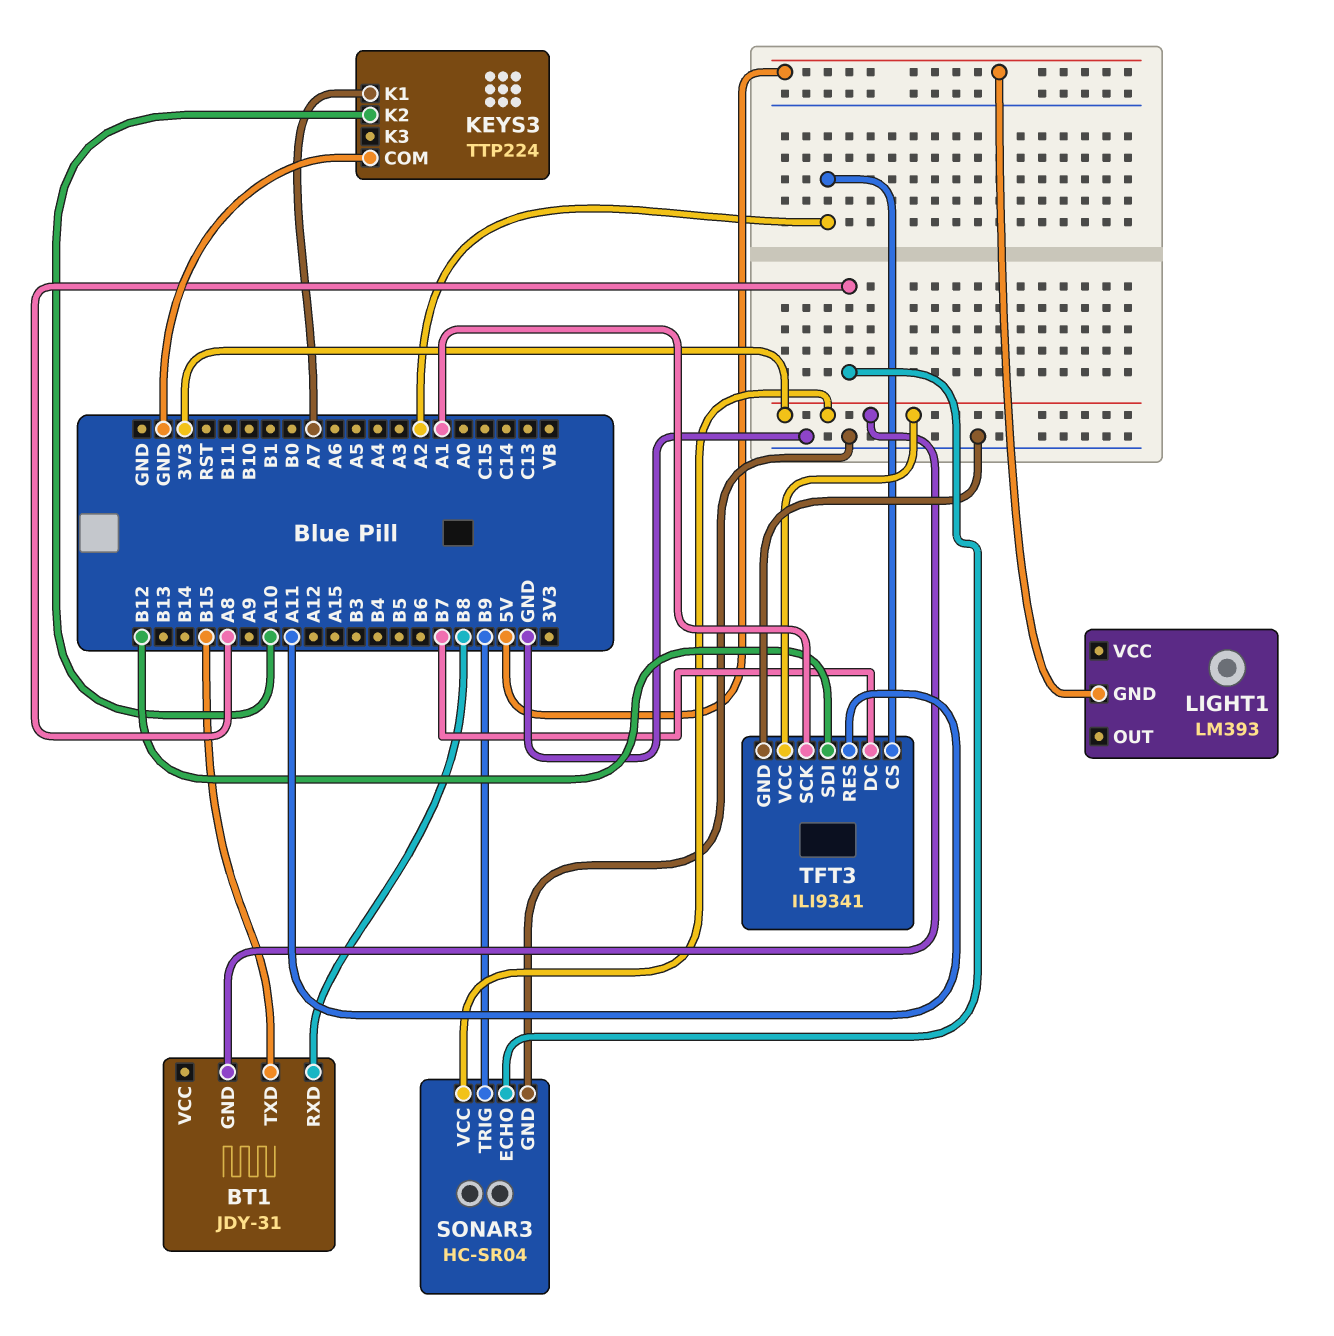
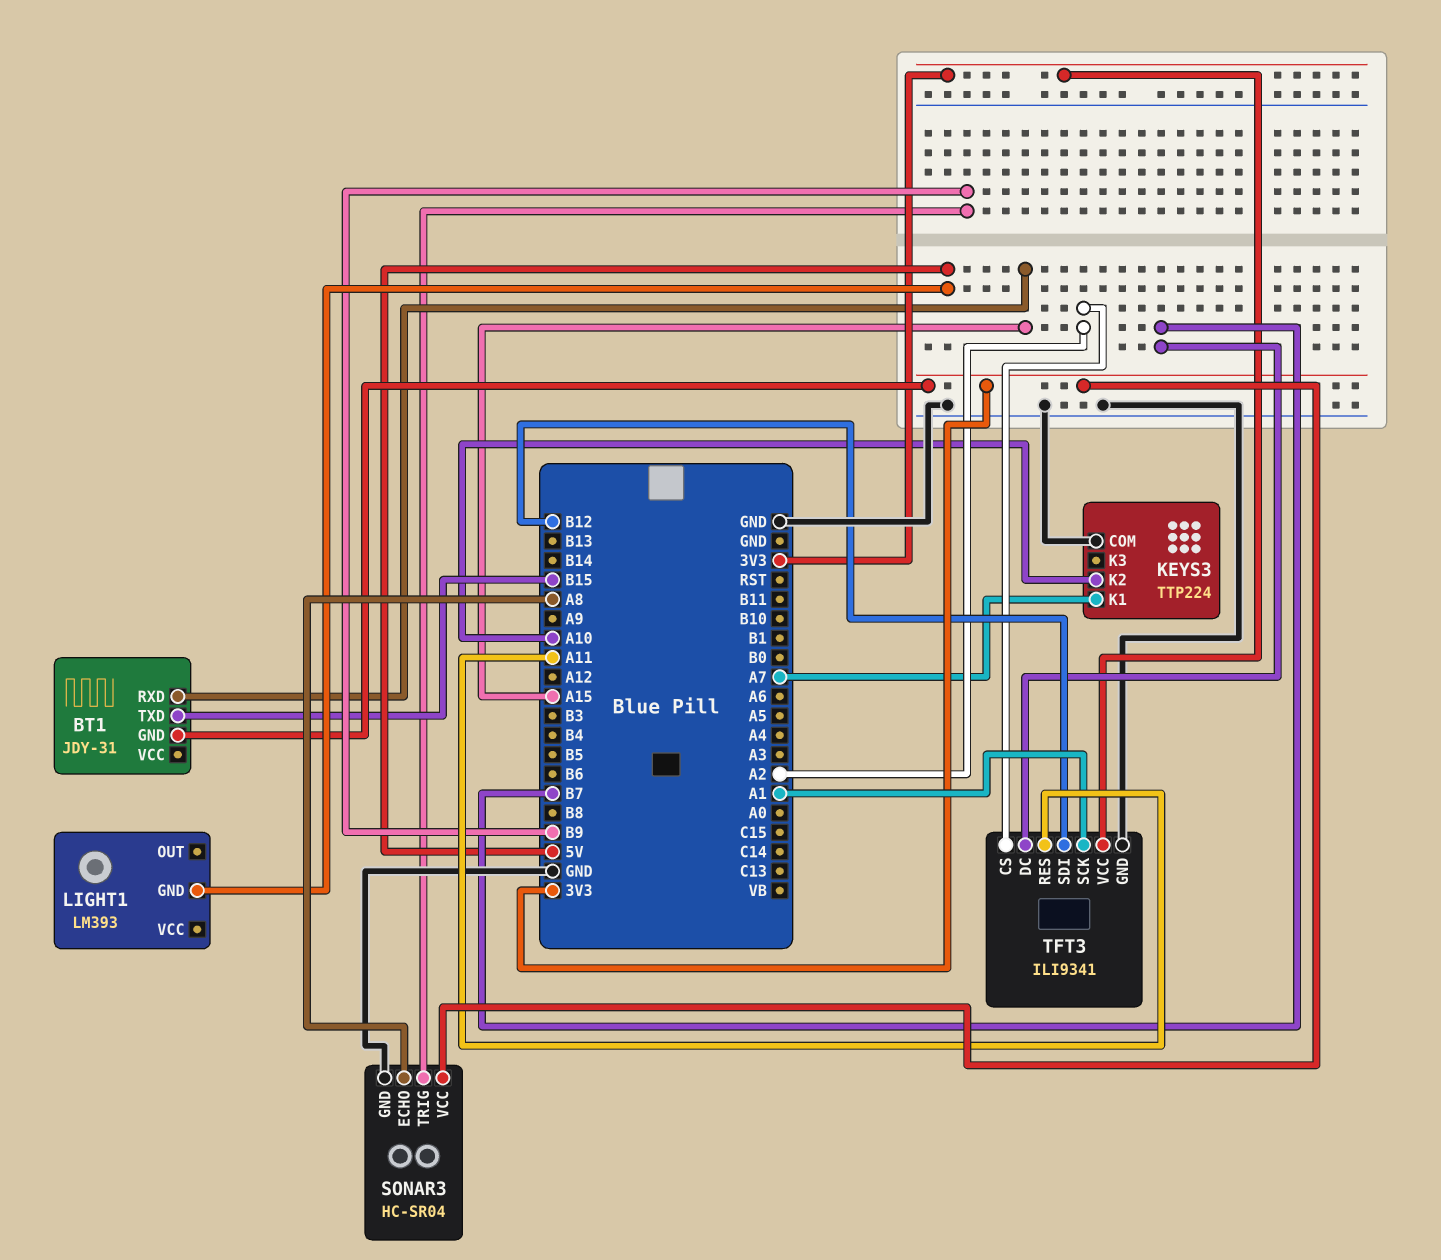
BT1 pin RXD: B8 -> A15

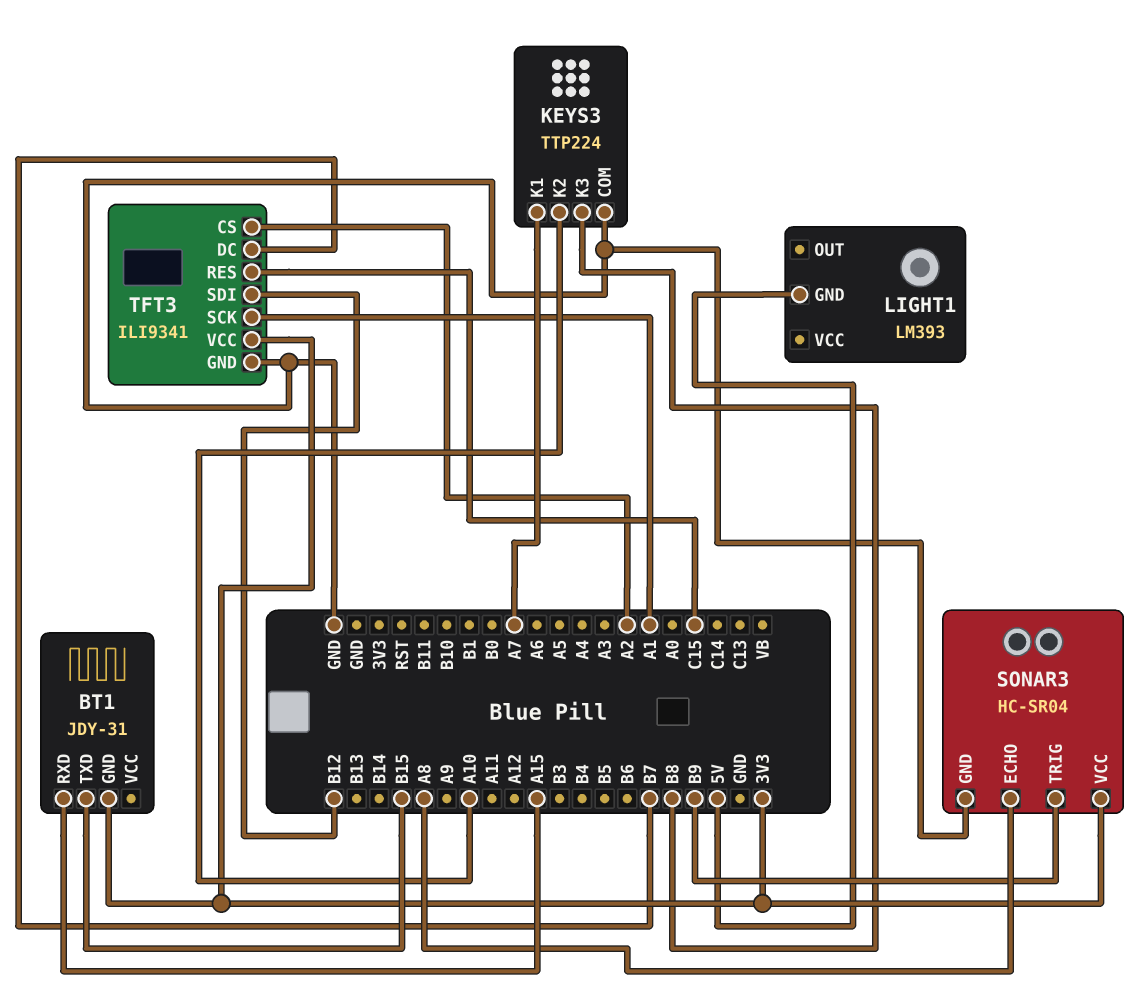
KEYS3 pin K3: none -> B8
TFT3 pin RES: A11 -> C15

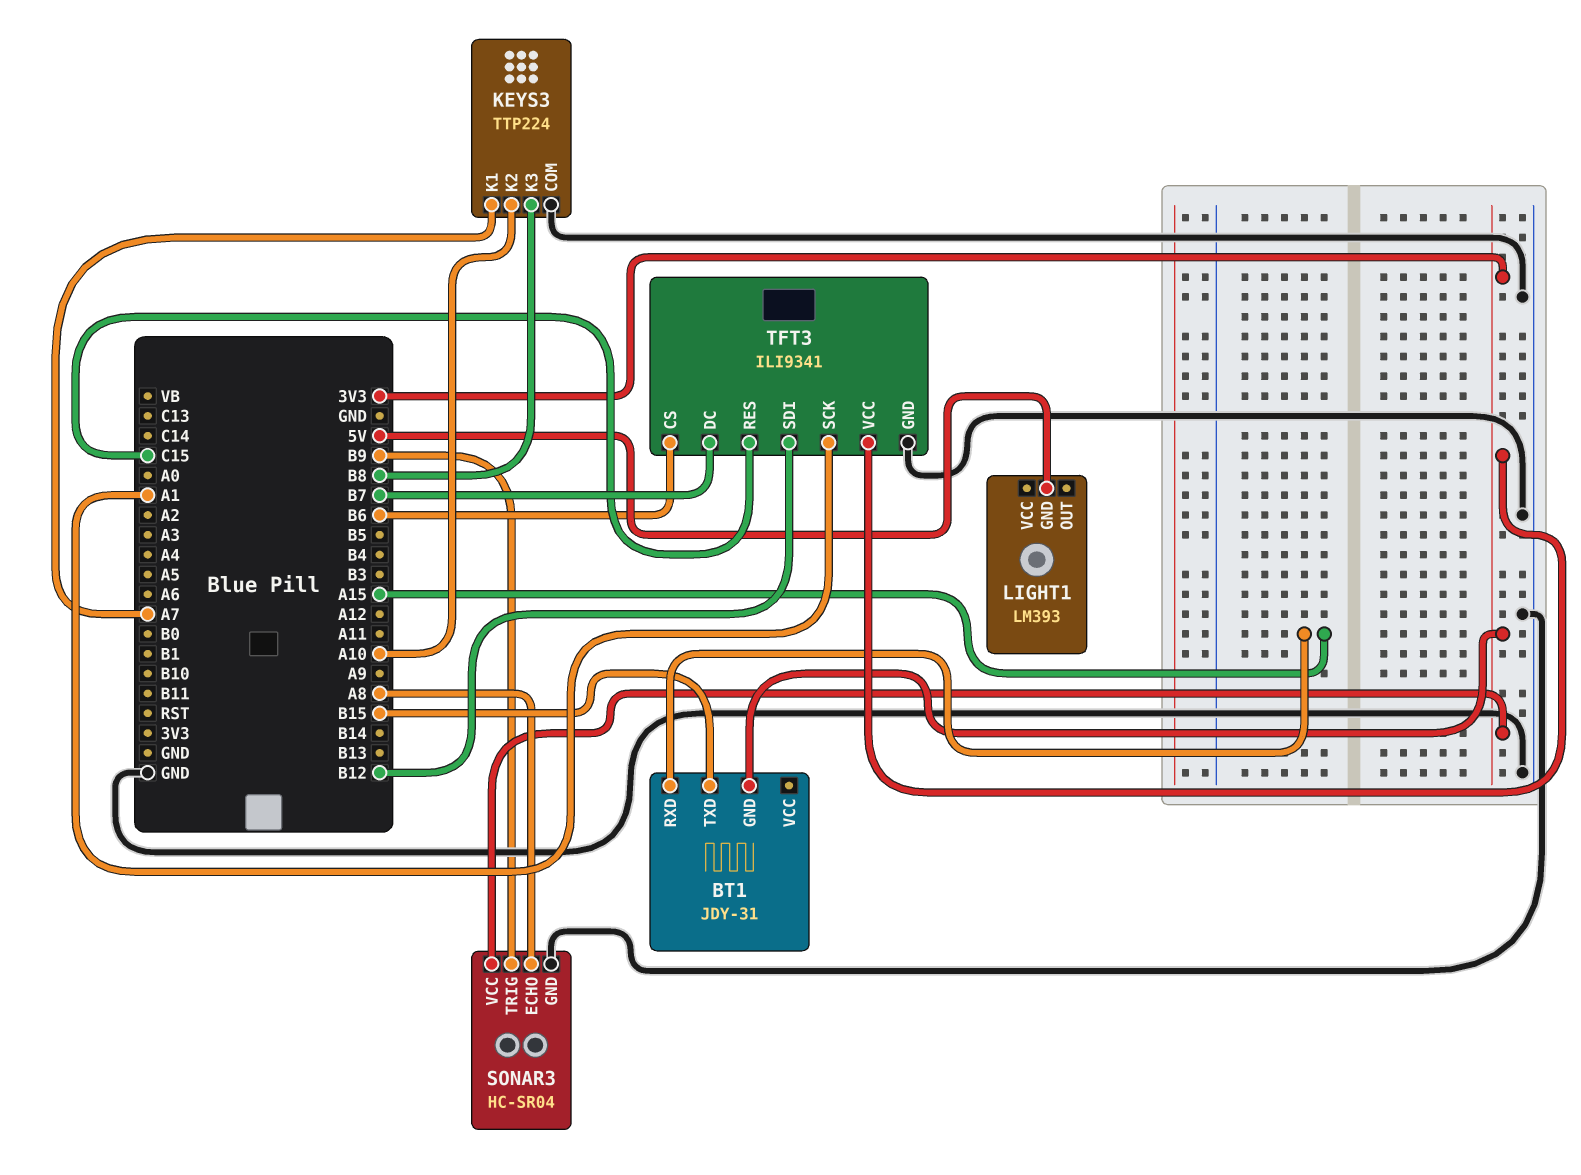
TFT3 pin CS: A2 -> B6

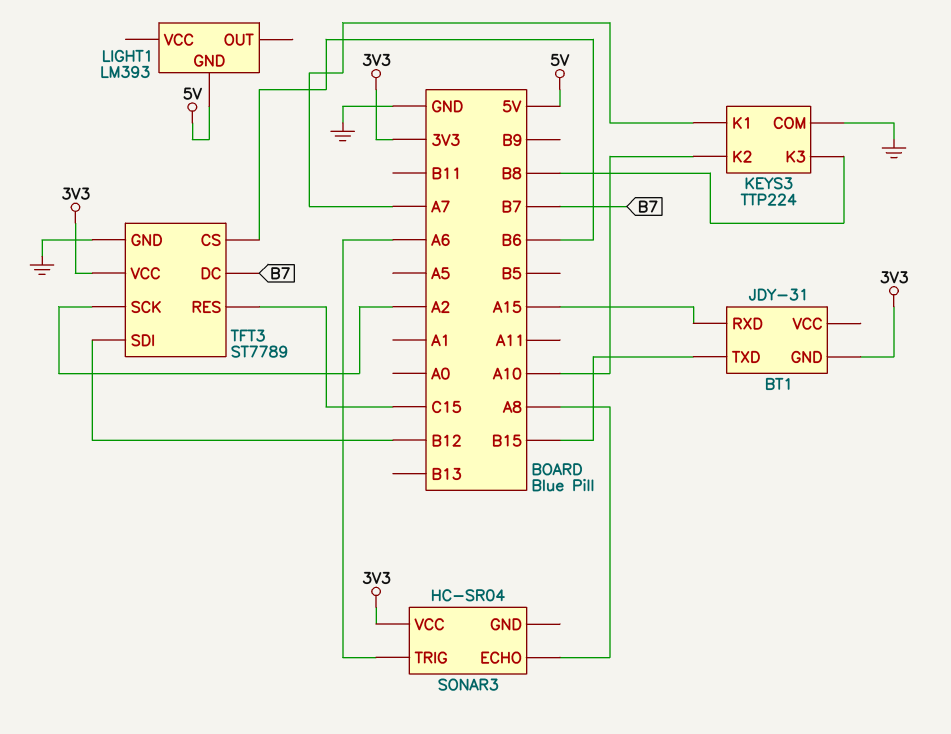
SONAR3 pin GND: GND -> none
SONAR3 pin TRIG: B9 -> A6
TFT3: ILI9341 -> ST7789
TFT3 pin SCK: A1 -> A2

